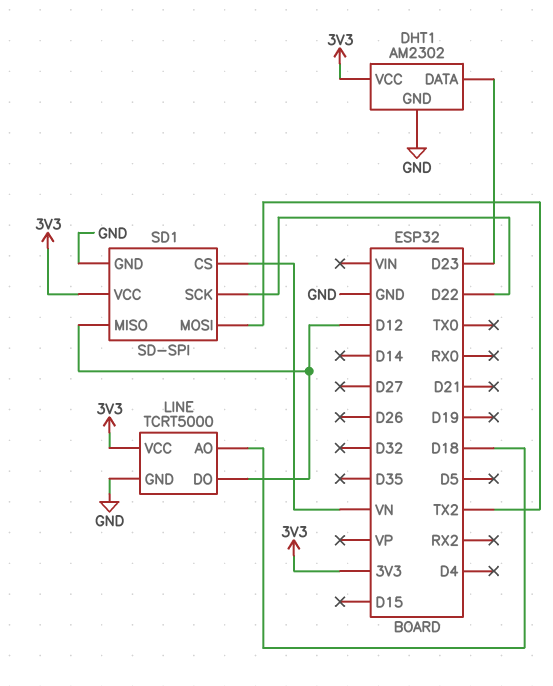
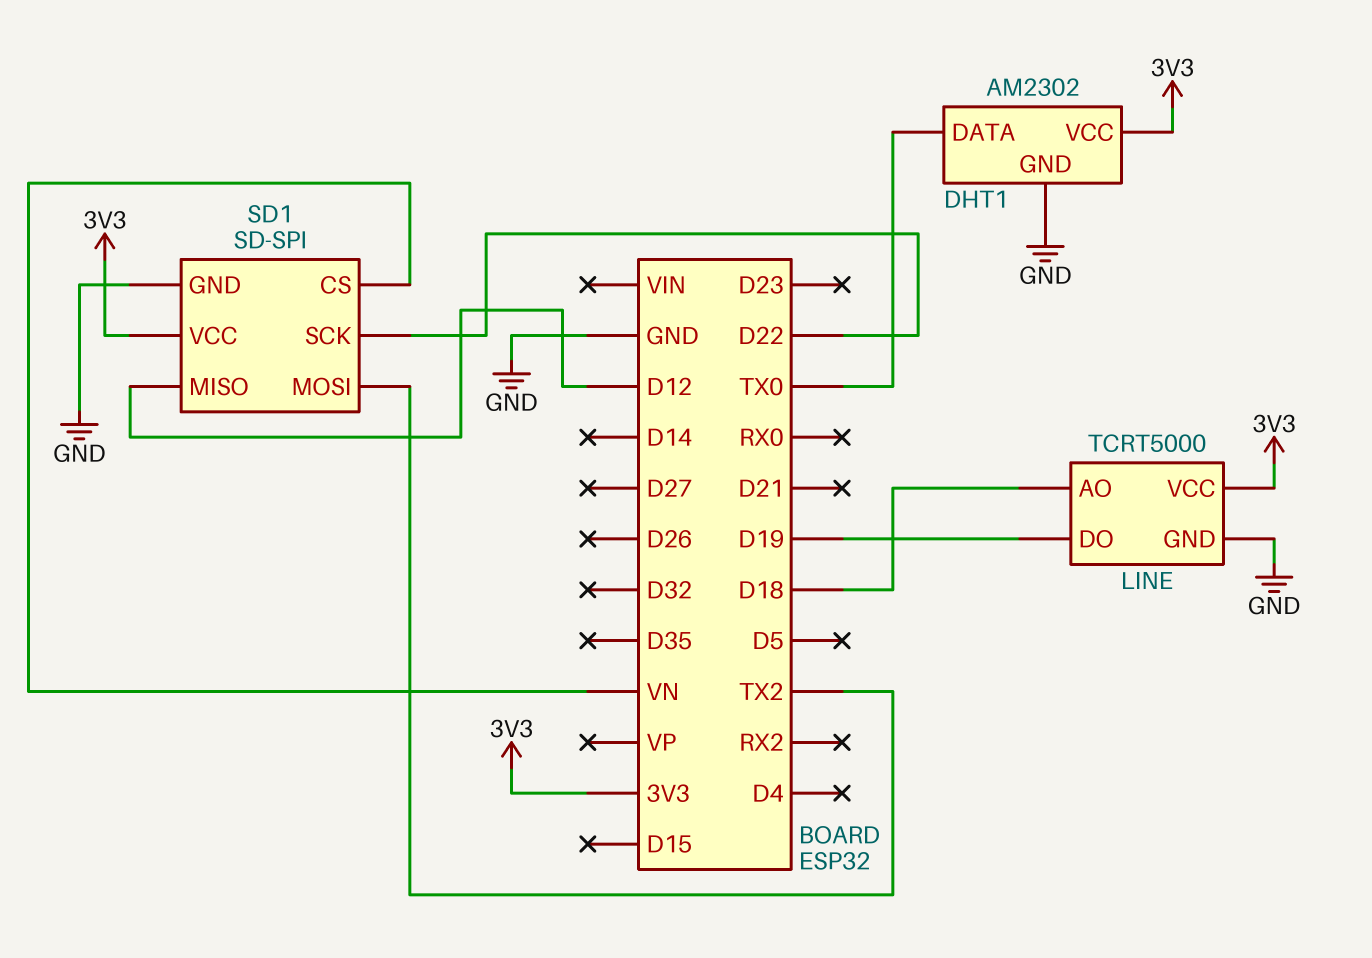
DHT1 pin DATA: D23 -> TX0
LINE pin DO: D12 -> D19

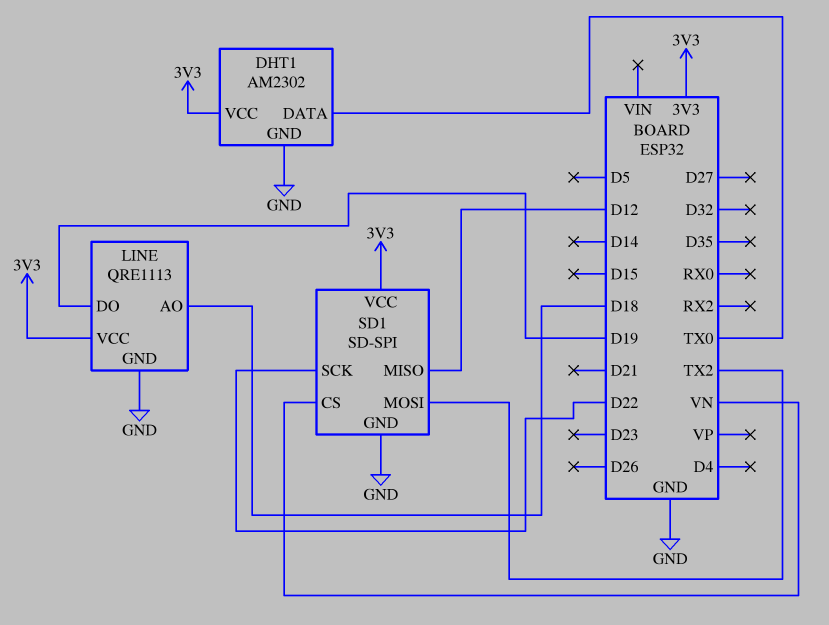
LINE: TCRT5000 -> QRE1113

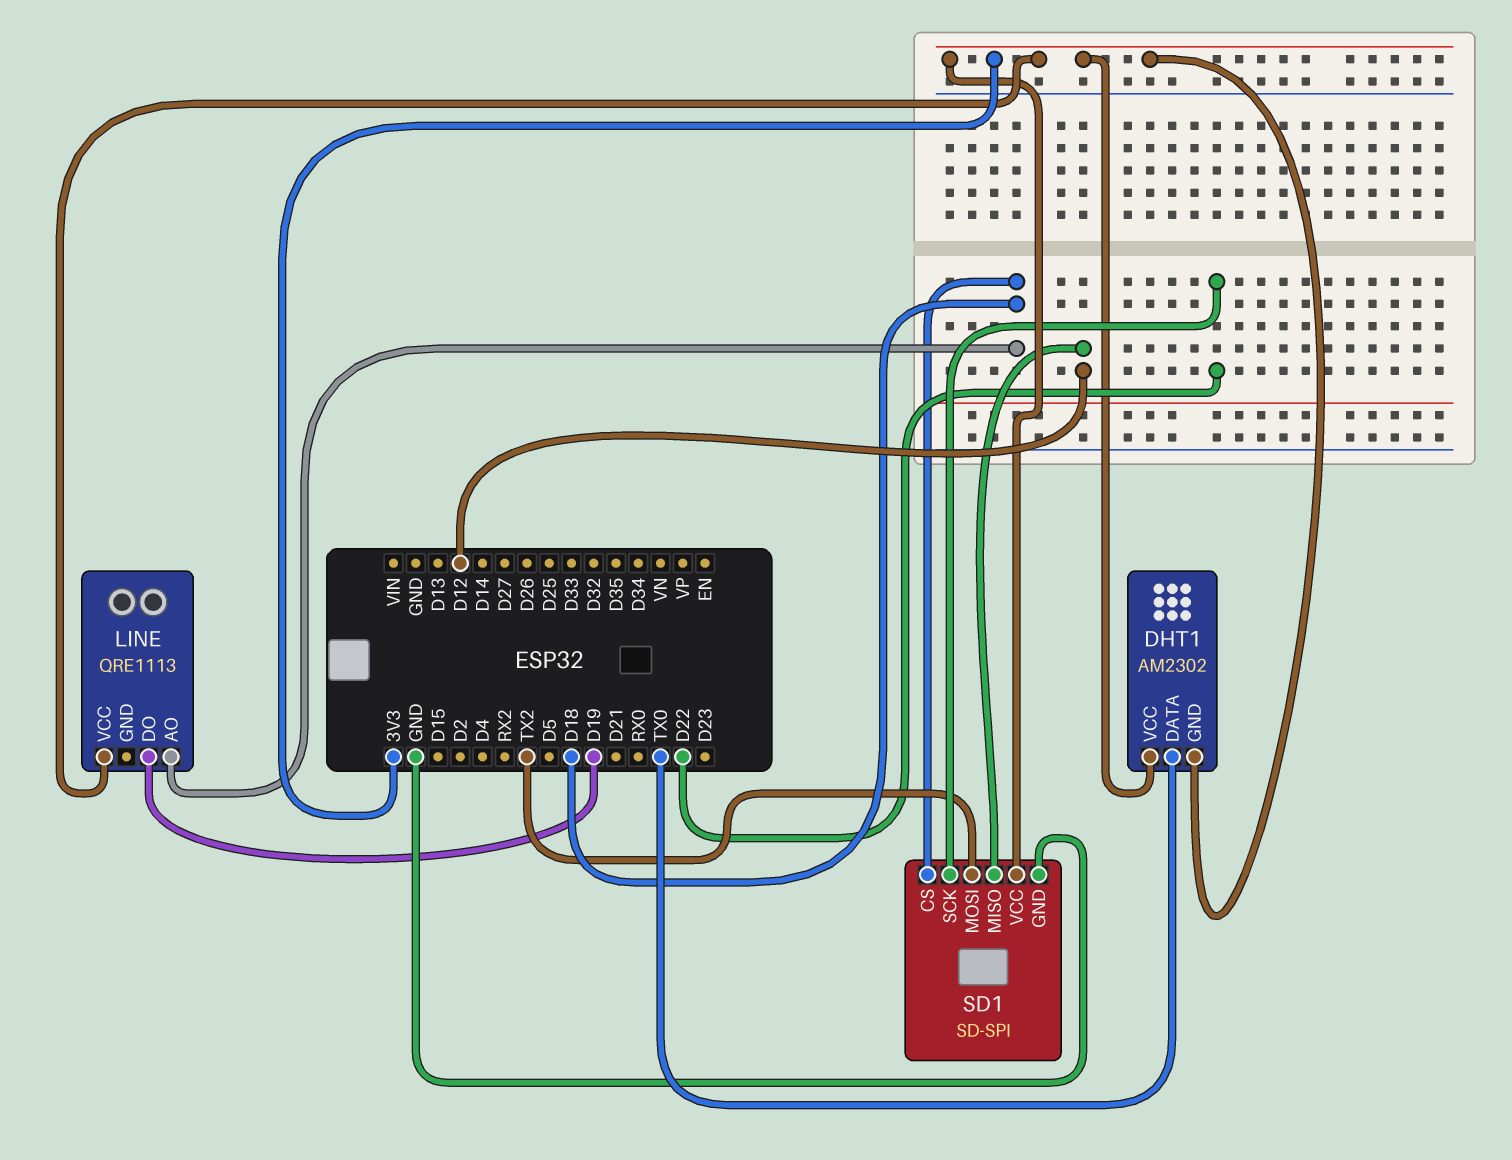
DHT1 pin GND: GND -> 3V3
LINE pin GND: GND -> none
SD1 pin CS: VN -> D18

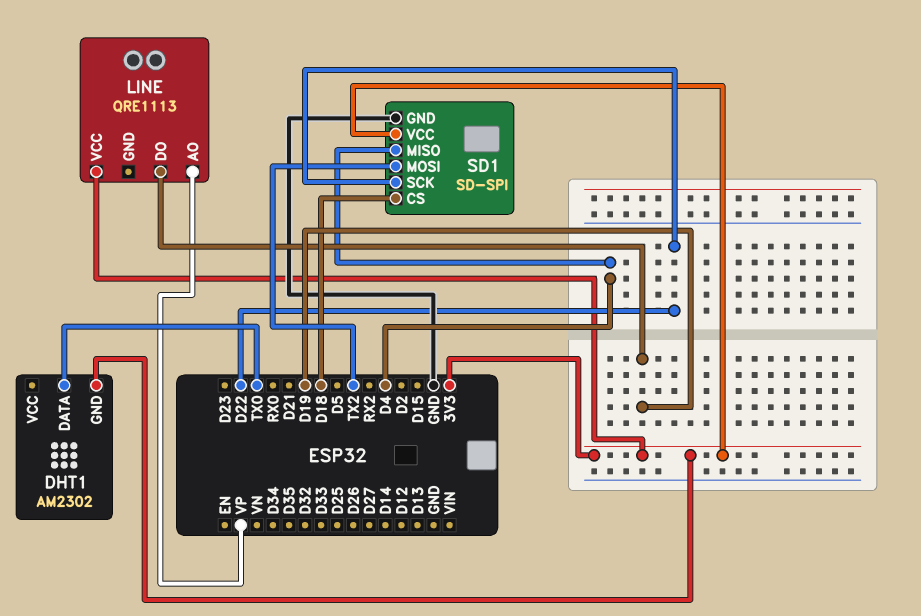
DHT1 pin VCC: 3V3 -> none
LINE pin AO: D18 -> VP
SD1 pin MISO: D12 -> D4

